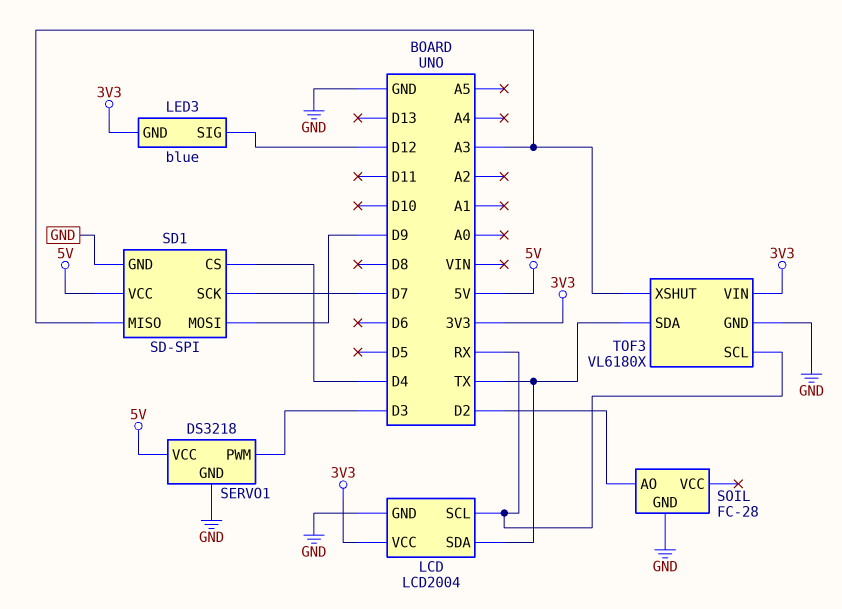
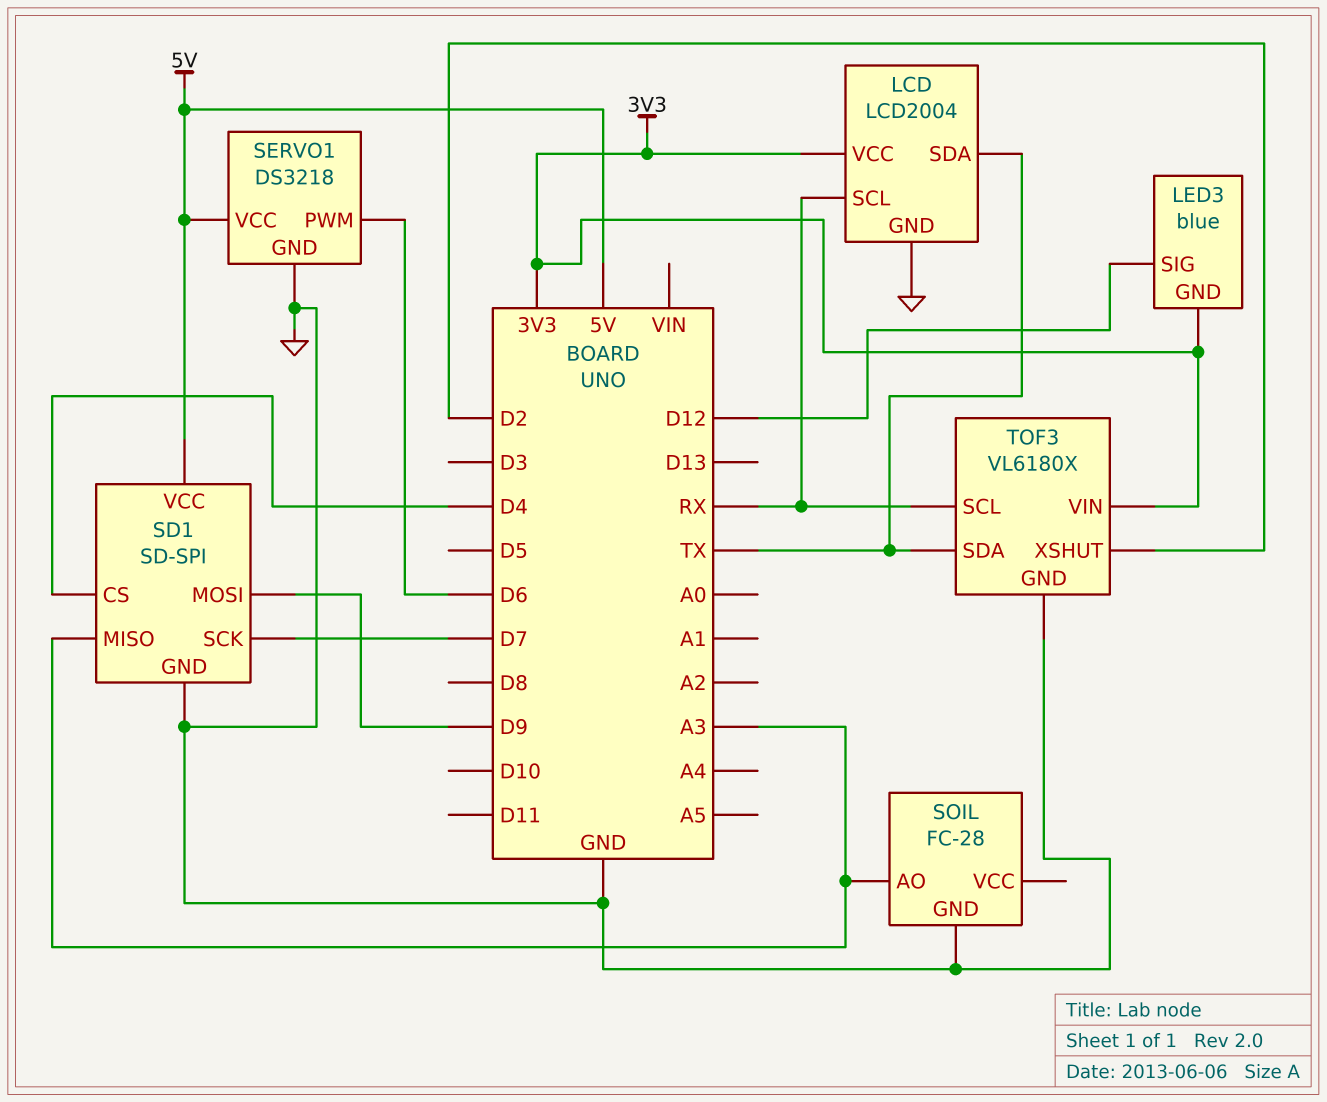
SERVO1 pin PWM: D3 -> D6
SOIL pin AO: D2 -> A3
TOF3 pin XSHUT: A3 -> D2

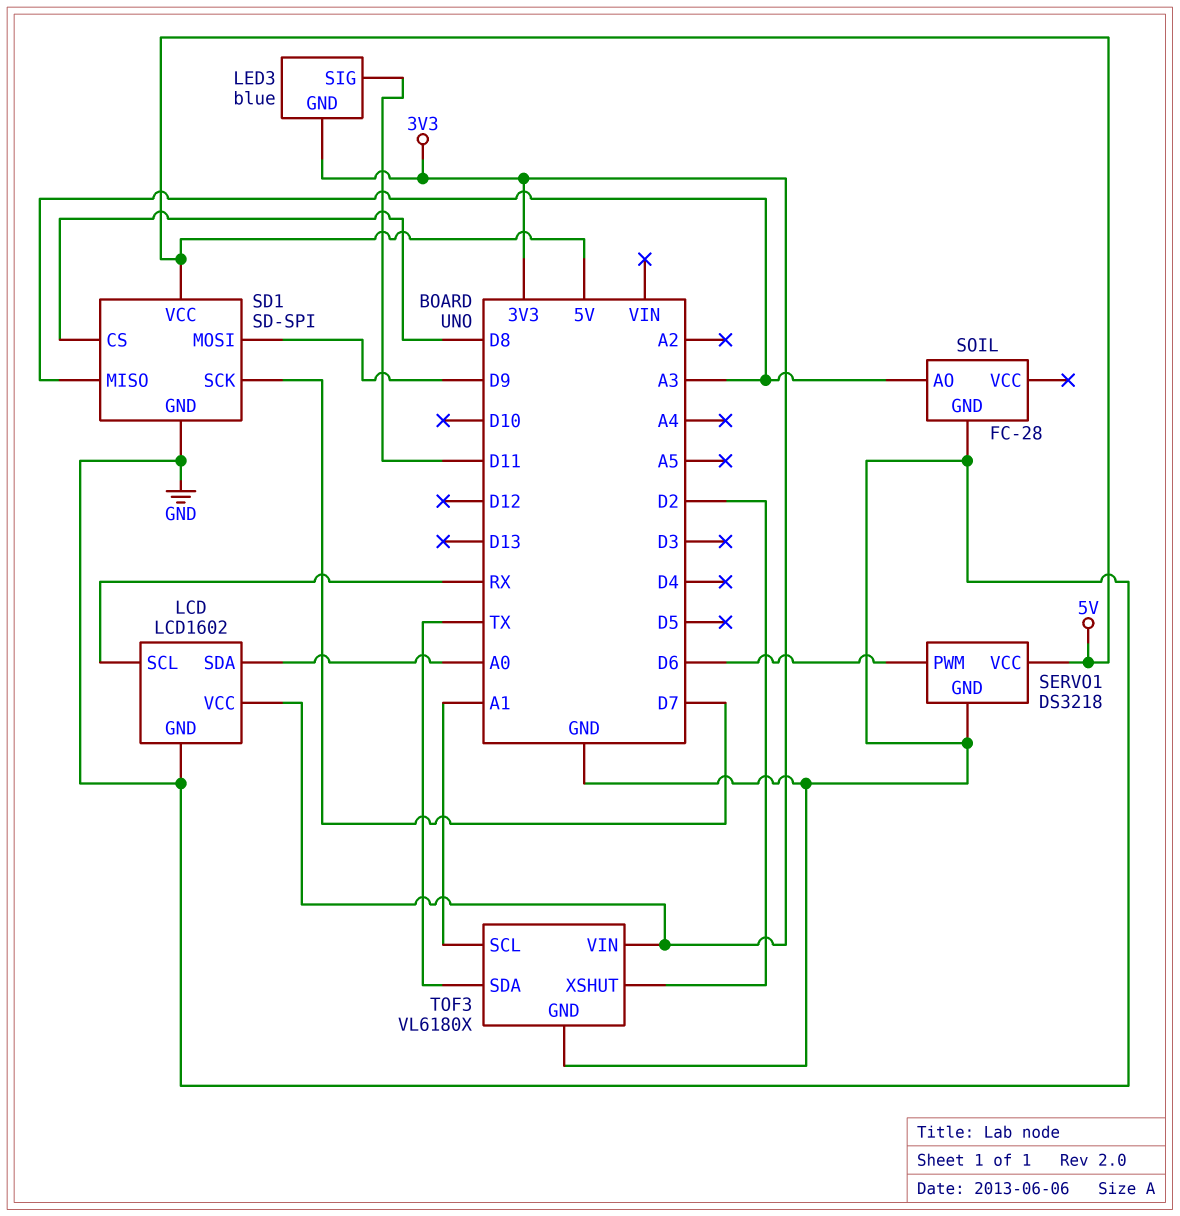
LCD: LCD2004 -> LCD1602
LCD pin SDA: TX -> A0
LED3 pin SIG: D12 -> D11
SD1 pin CS: D4 -> D8
TOF3 pin SCL: RX -> A1

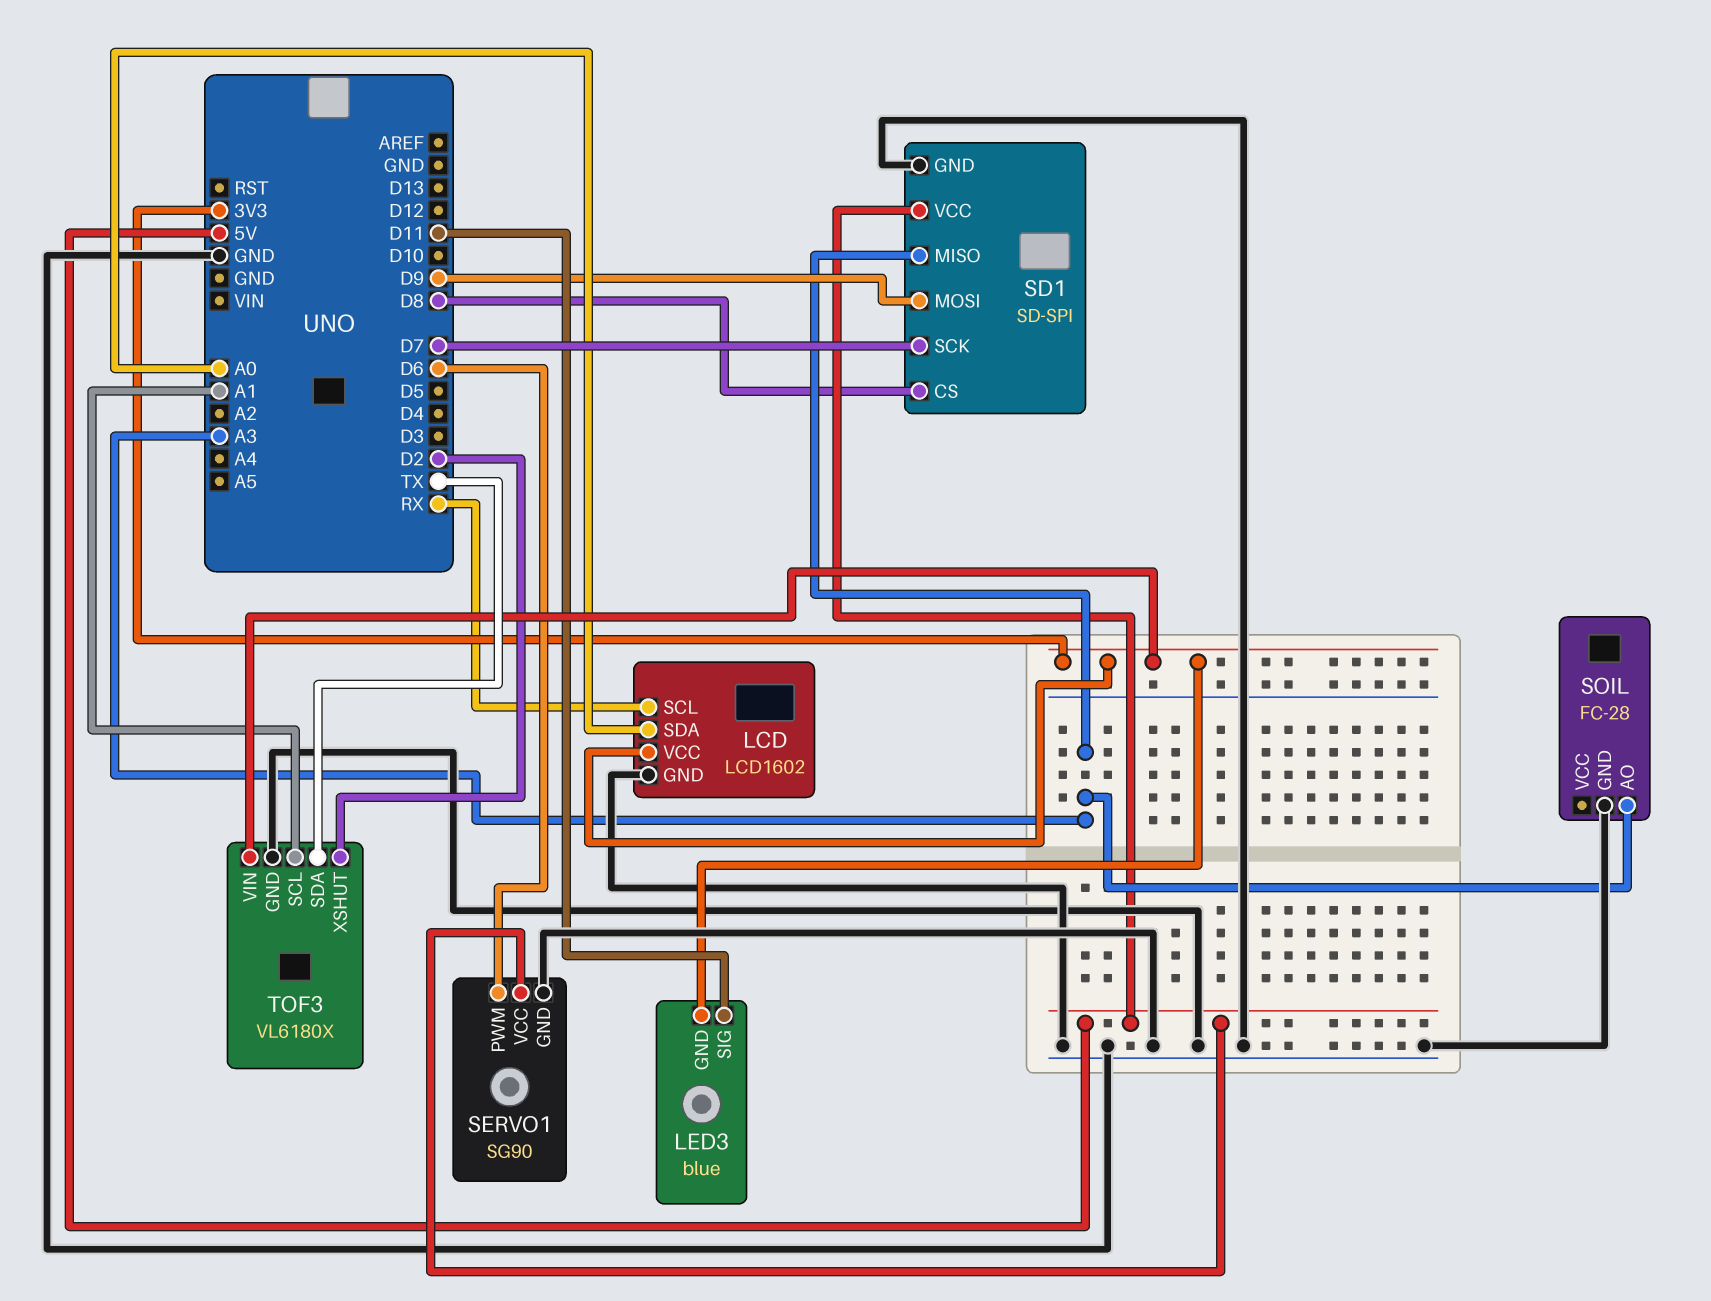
SERVO1: DS3218 -> SG90

